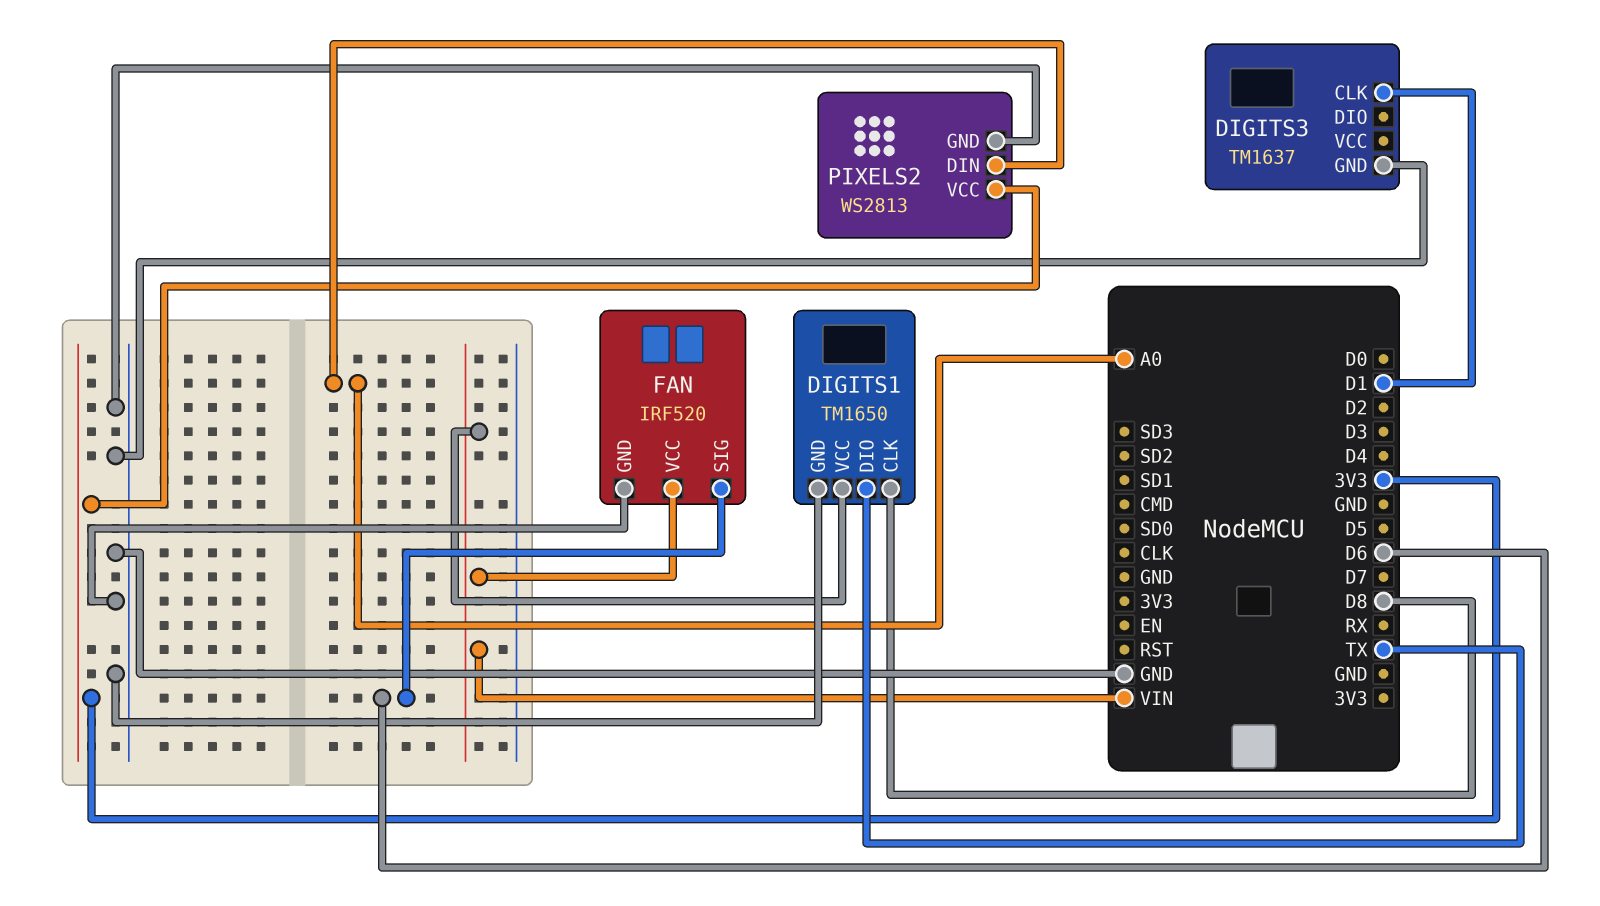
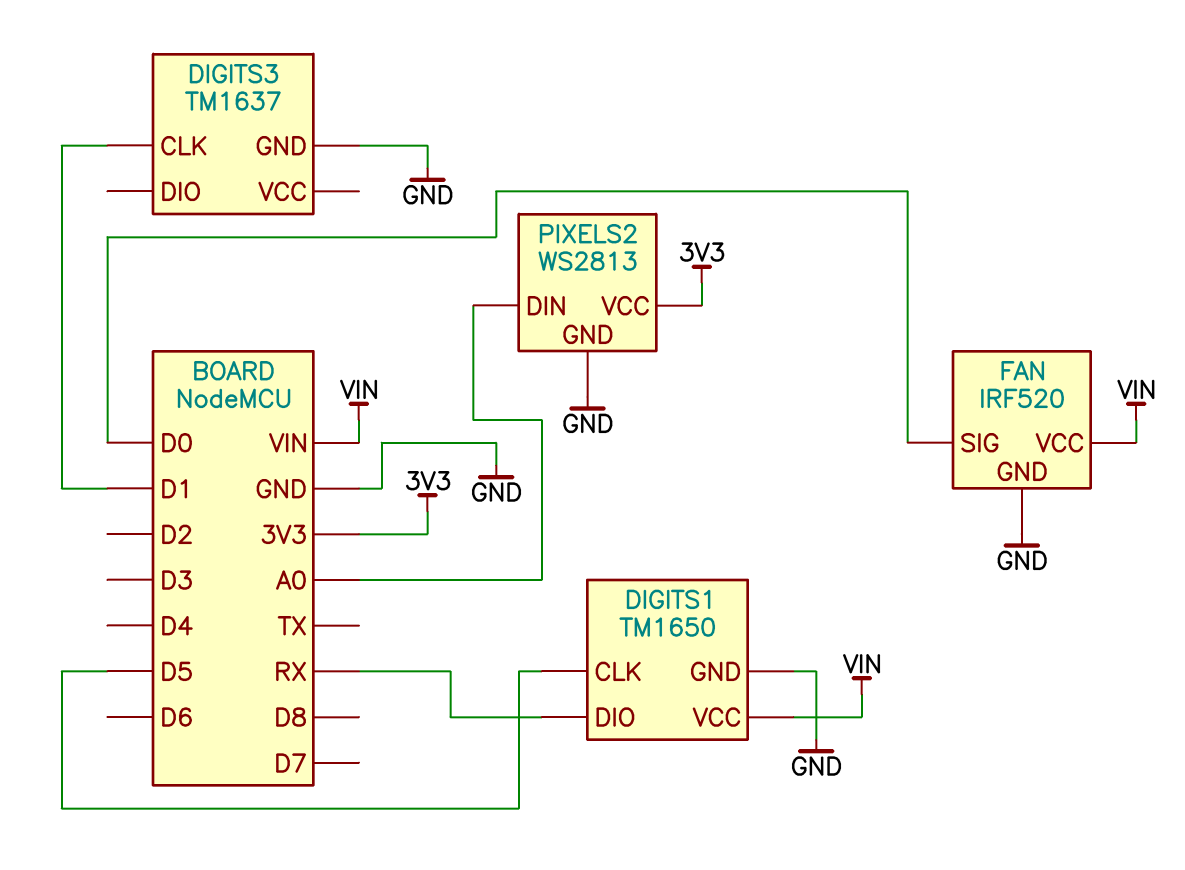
DIGITS1 pin CLK: D8 -> D5
DIGITS1 pin DIO: TX -> RX
FAN pin SIG: D6 -> D0

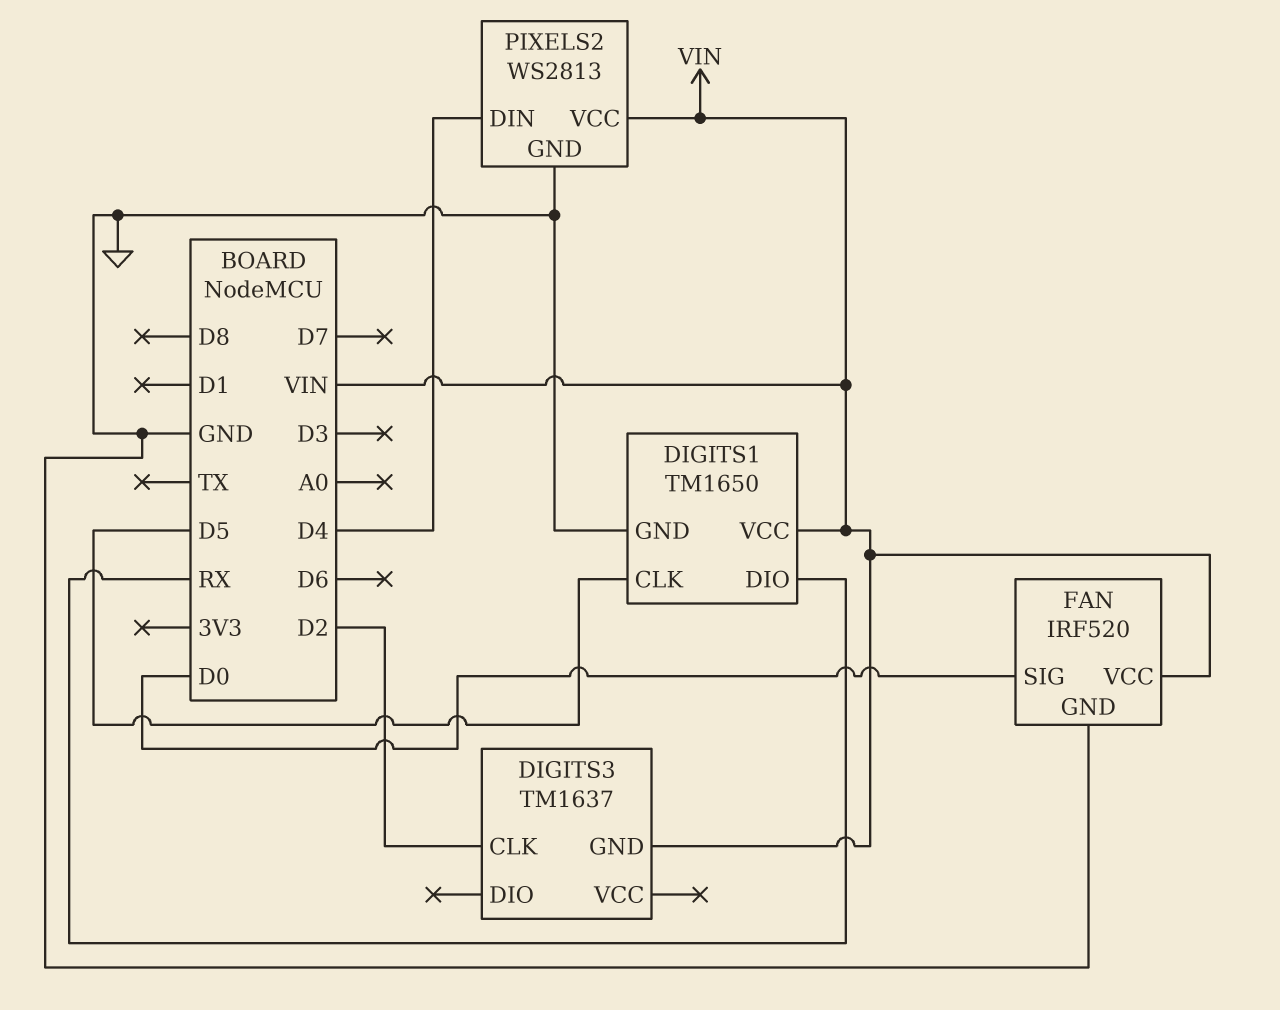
DIGITS3 pin CLK: D1 -> D2
DIGITS3 pin GND: GND -> VIN
PIXELS2 pin DIN: A0 -> D4
PIXELS2 pin VCC: 3V3 -> VIN

